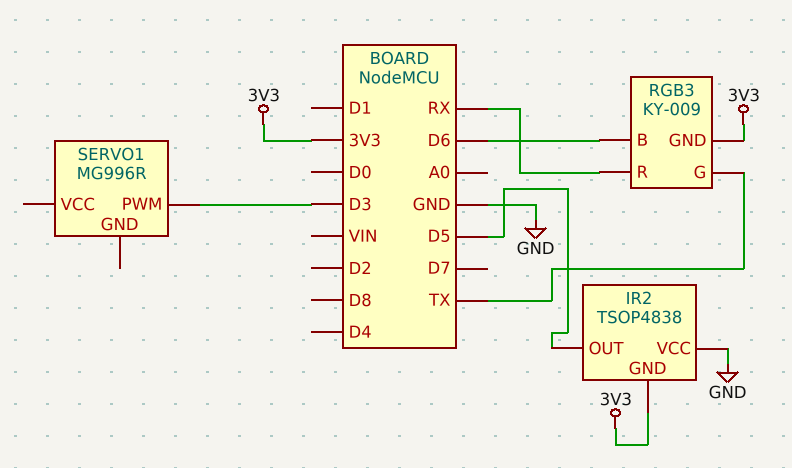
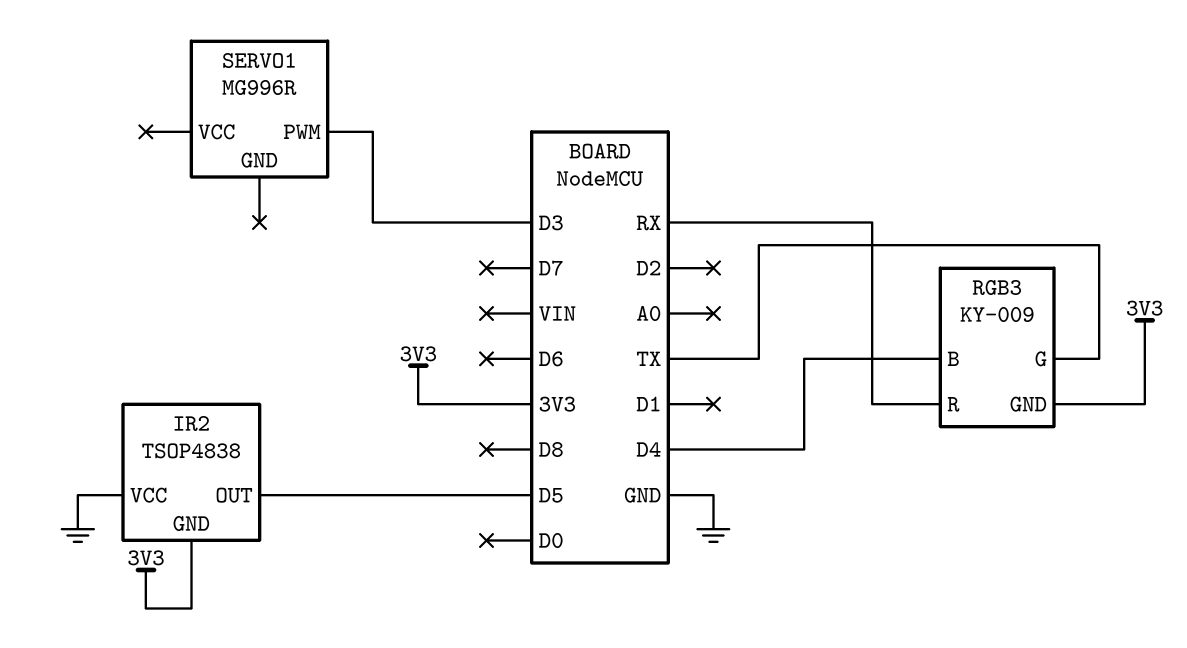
RGB3 pin B: D6 -> D4

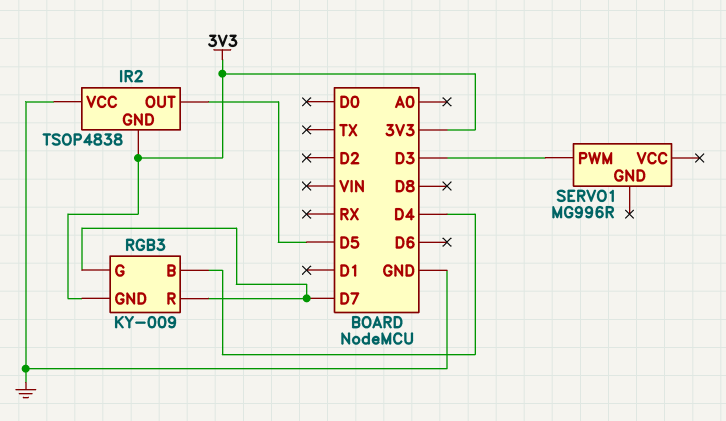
RGB3 pin G: TX -> D7
RGB3 pin R: RX -> D7

